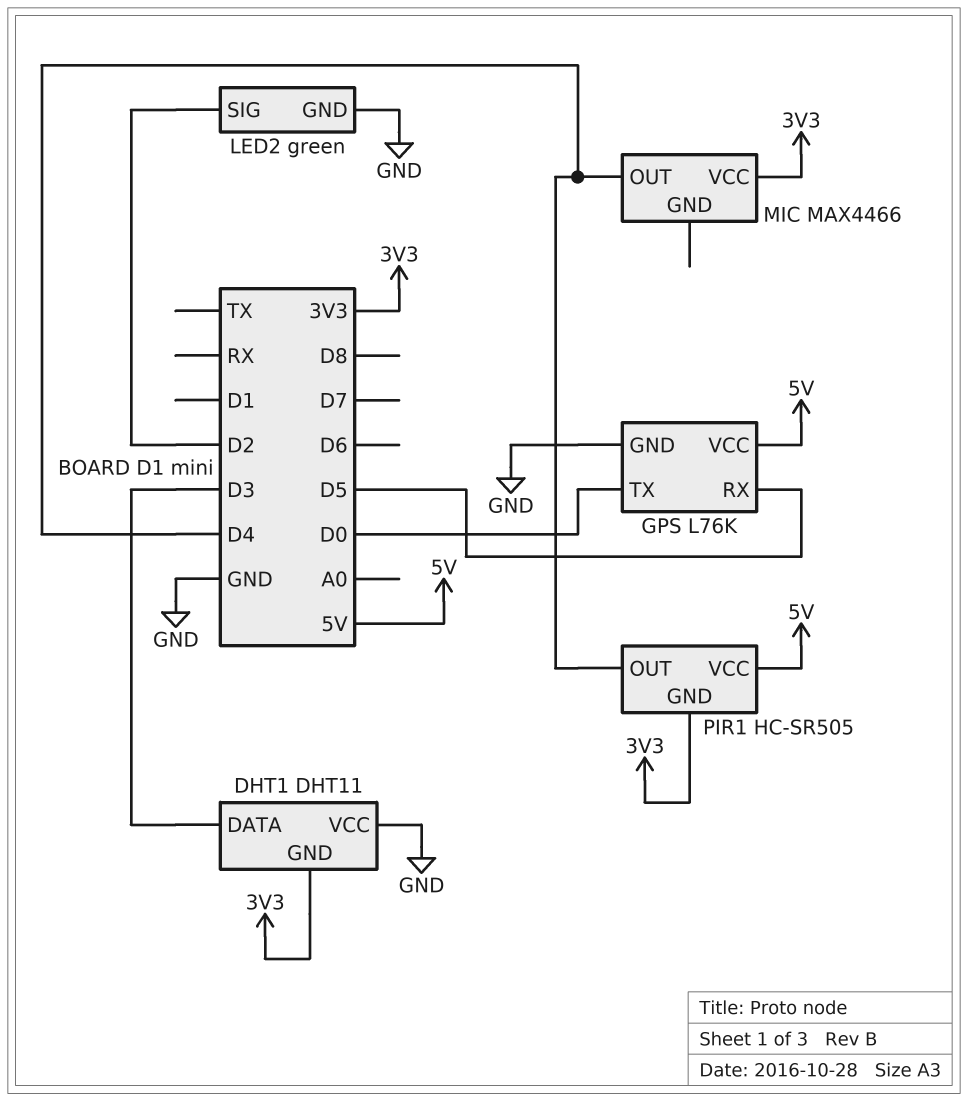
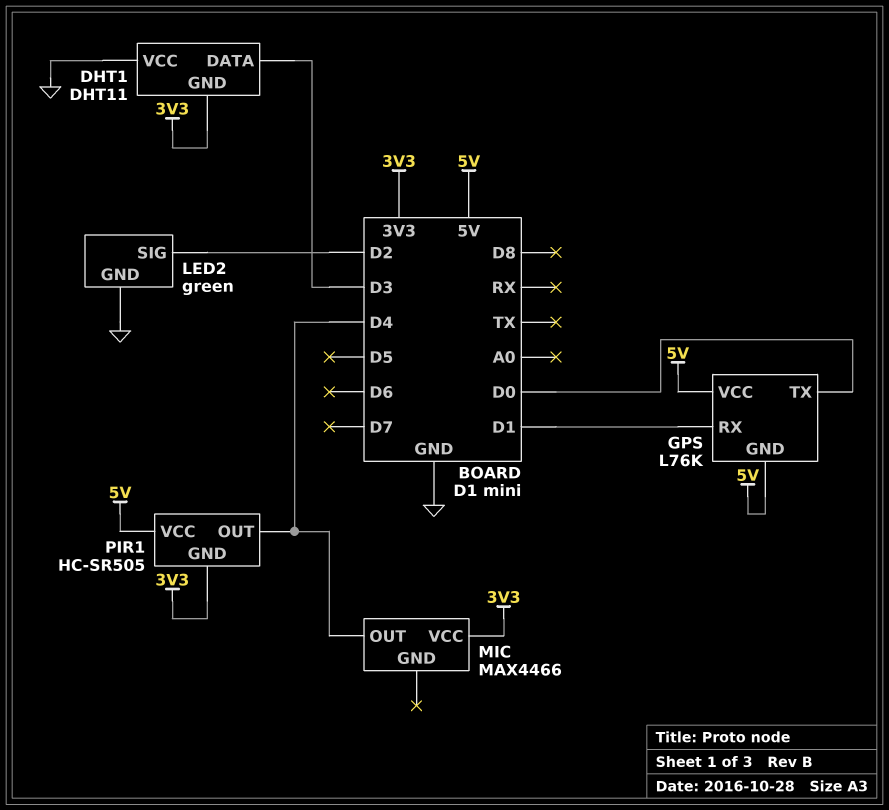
GPS pin GND: GND -> 5V
GPS pin RX: D5 -> D1

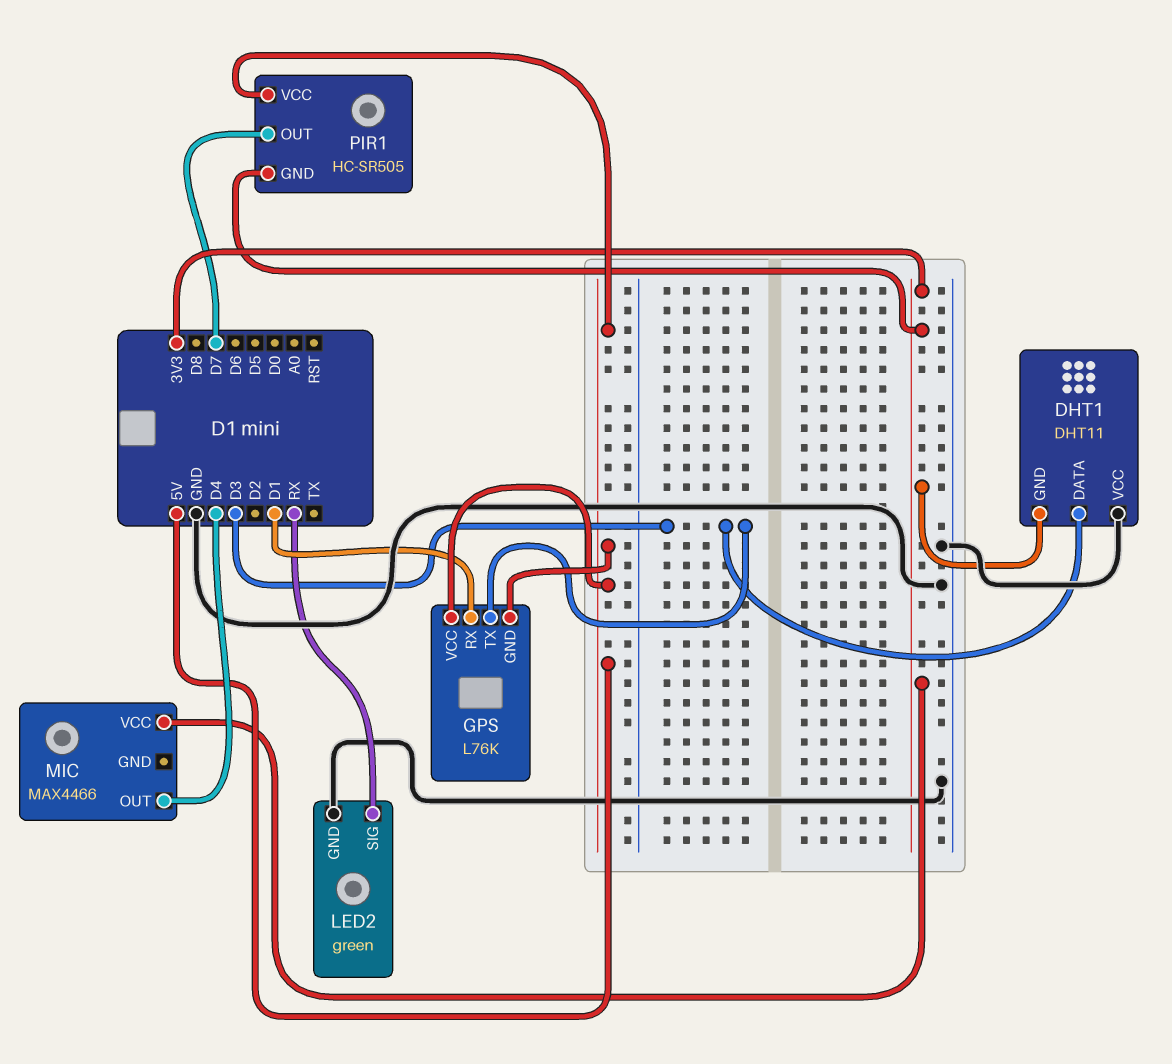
GPS pin TX: D0 -> D3
LED2 pin SIG: D2 -> RX
PIR1 pin OUT: D4 -> D7

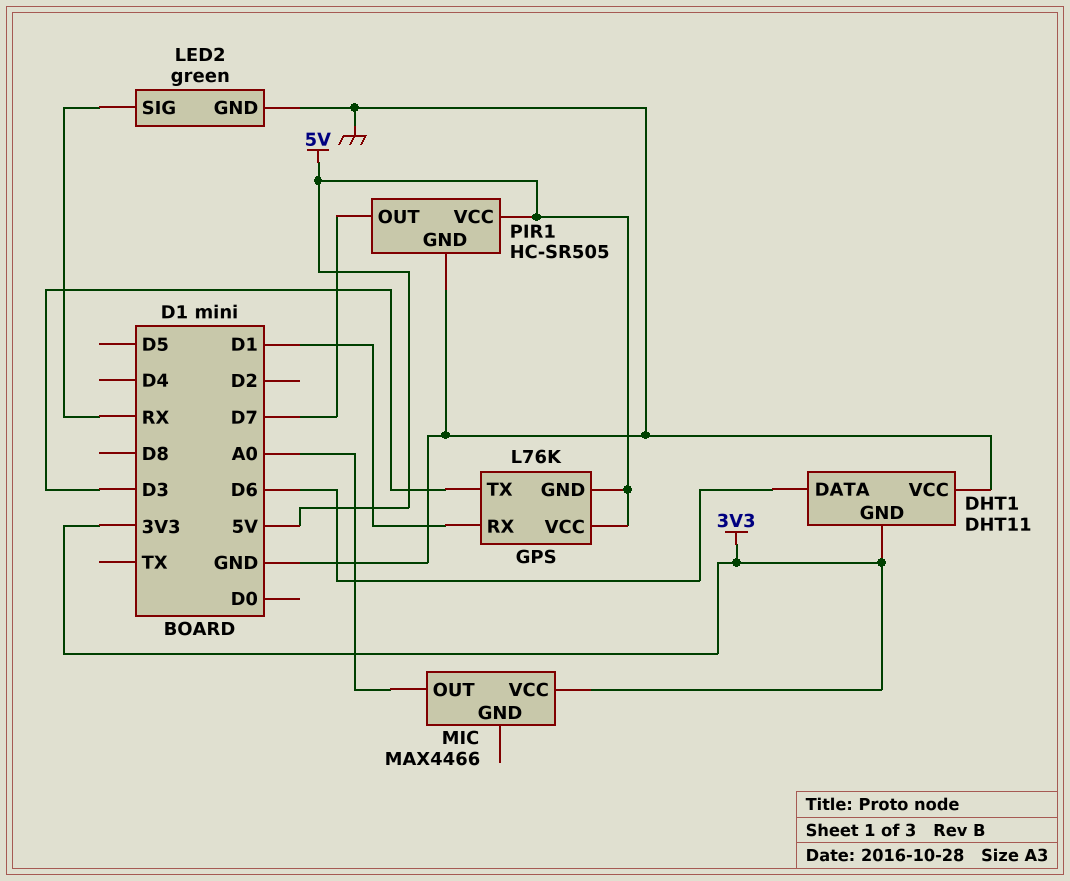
DHT1 pin DATA: D3 -> D6
MIC pin OUT: D4 -> A0
PIR1 pin GND: 3V3 -> GND

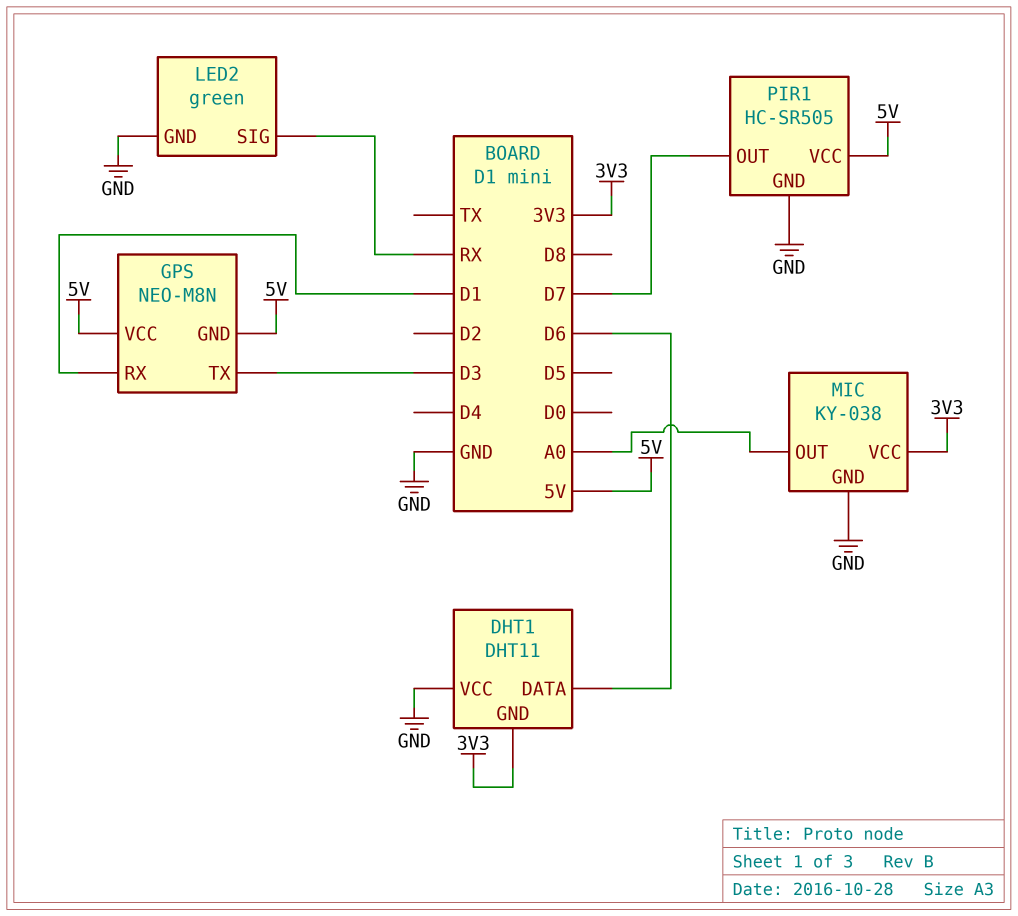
GPS: L76K -> NEO-M8N
MIC: MAX4466 -> KY-038
MIC pin GND: none -> GND

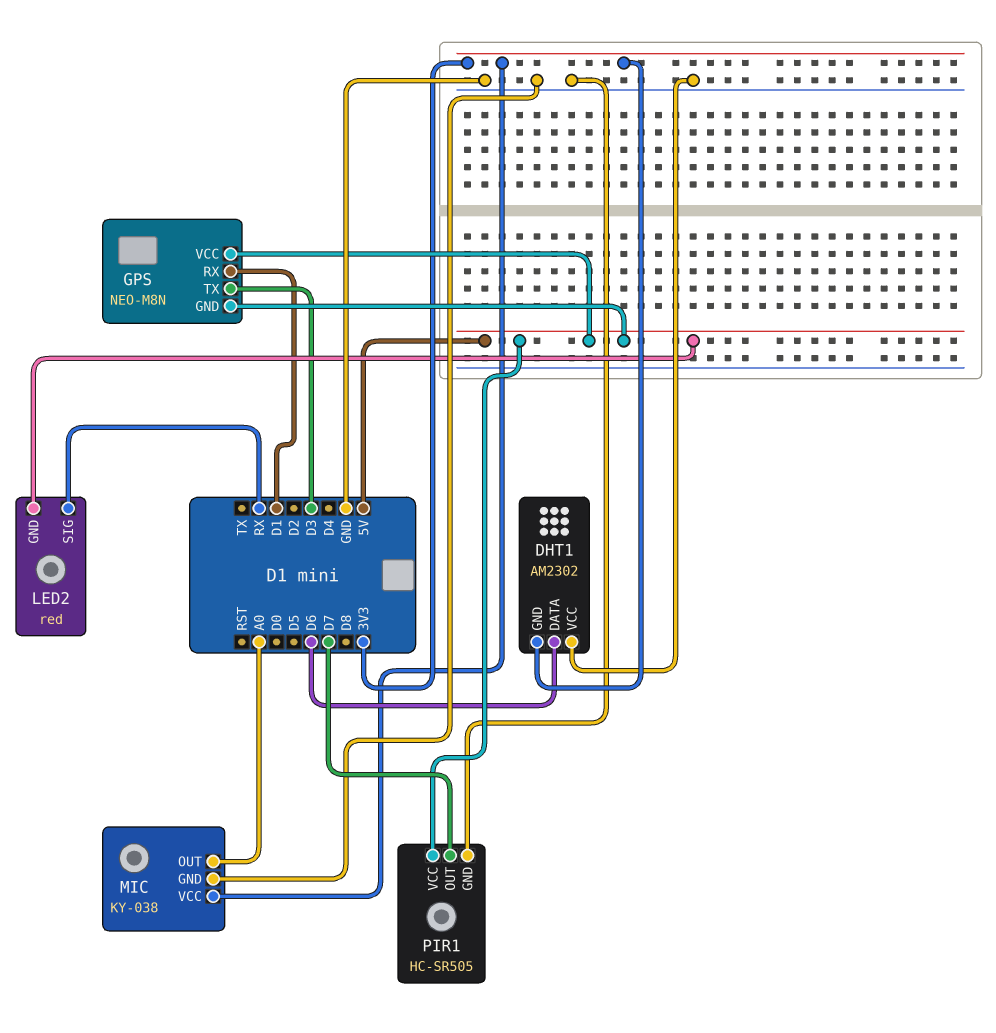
DHT1: DHT11 -> AM2302
LED2: green -> red
LED2 pin GND: GND -> 5V

